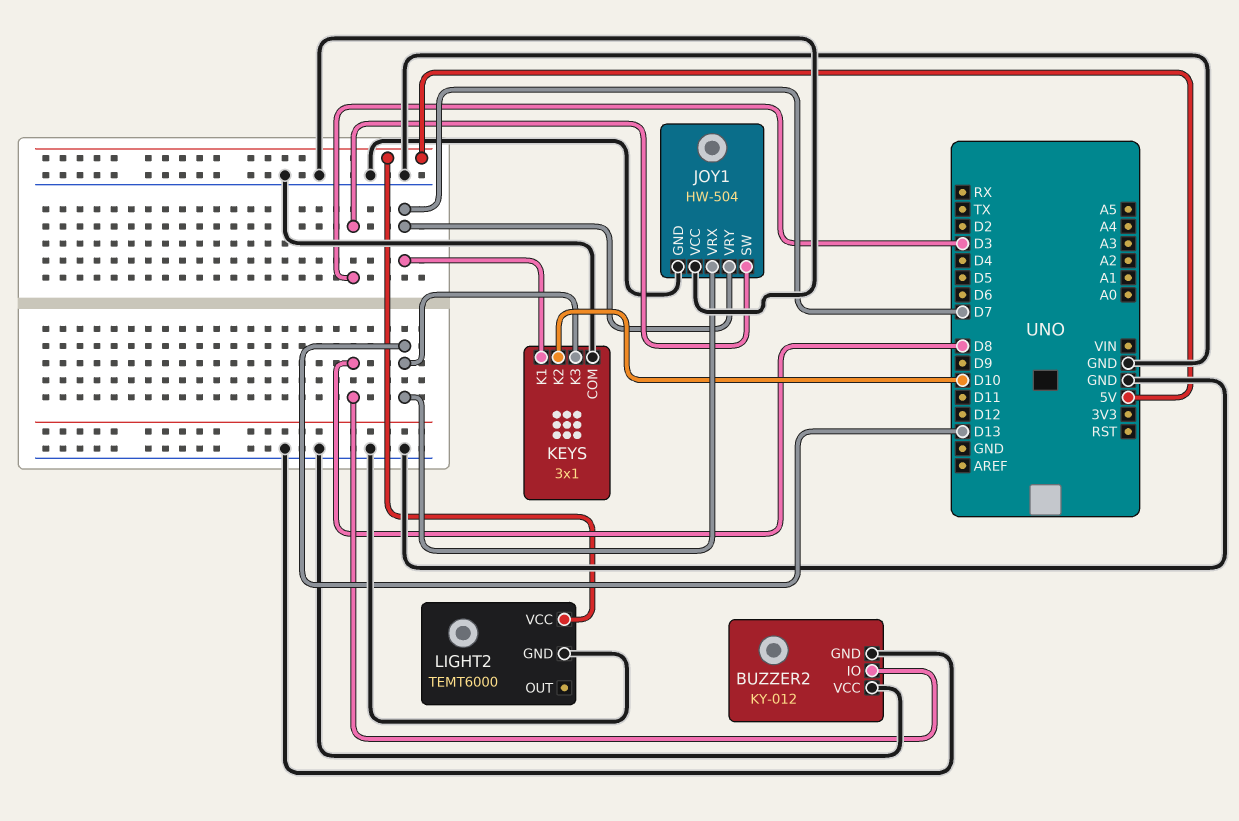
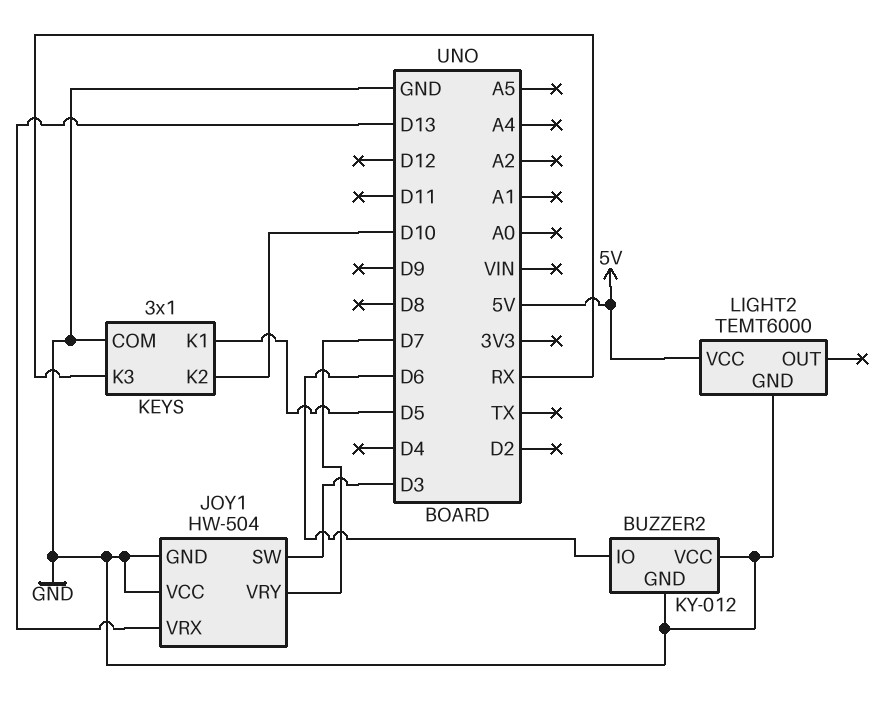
BUZZER2 pin IO: D8 -> D6
KEYS pin K1: D7 -> D5
KEYS pin K3: D13 -> RX

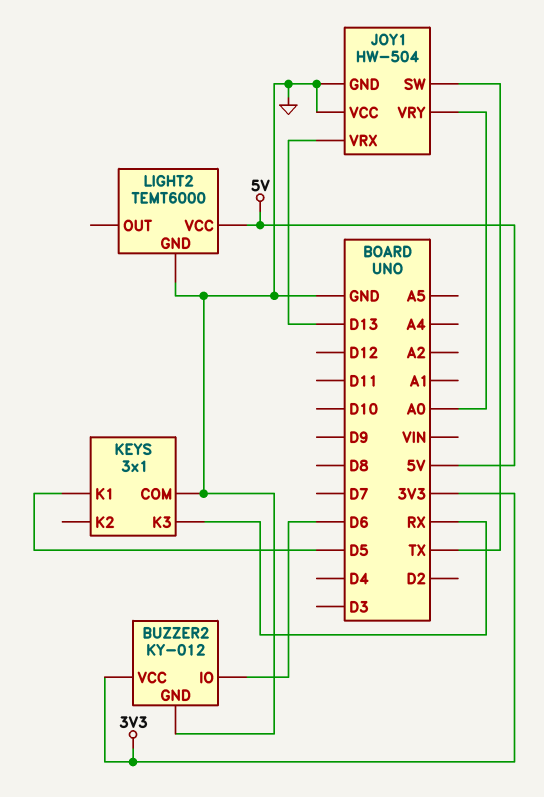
BUZZER2 pin VCC: GND -> 3V3
JOY1 pin SW: D3 -> TX
JOY1 pin VRY: D7 -> A0
KEYS pin K2: D10 -> none

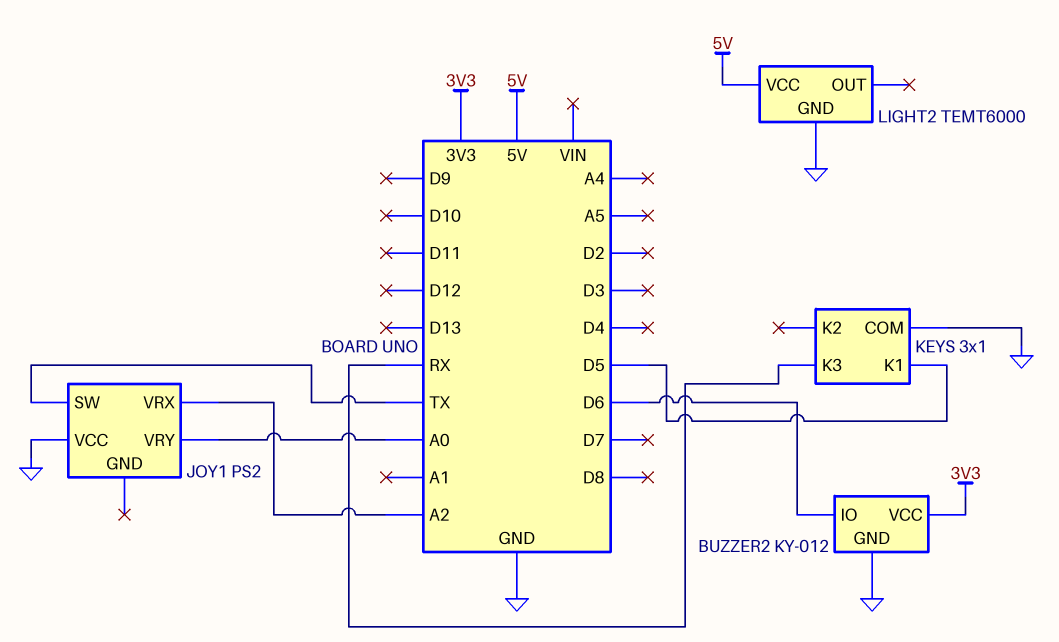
JOY1: HW-504 -> PS2
JOY1 pin GND: GND -> none
JOY1 pin VRX: D13 -> A2

